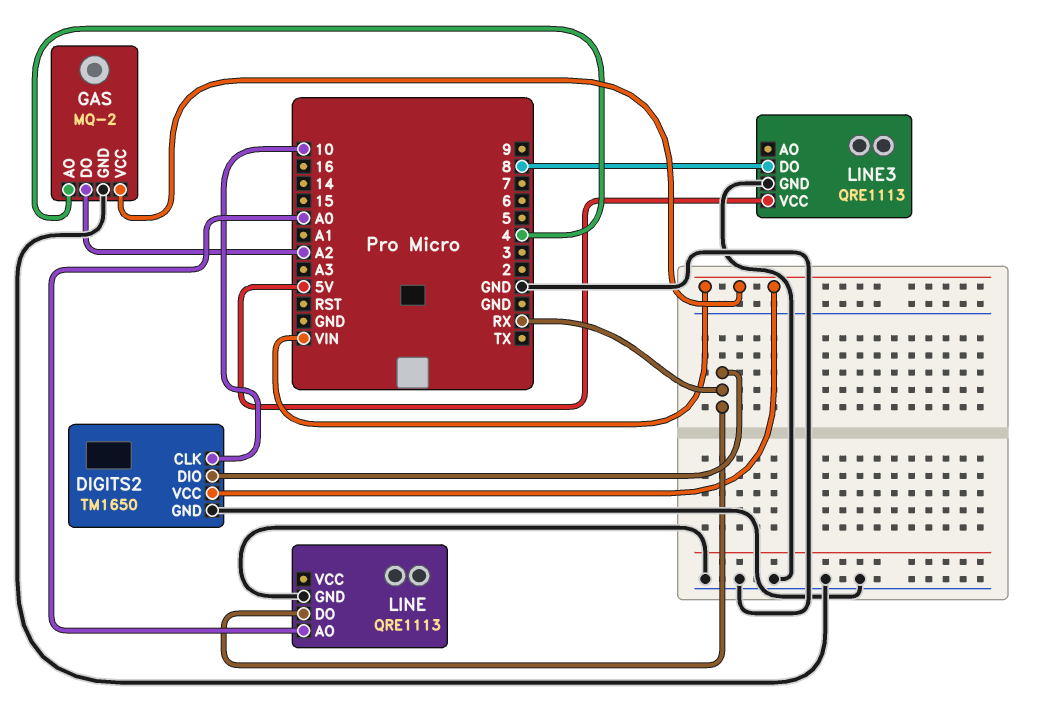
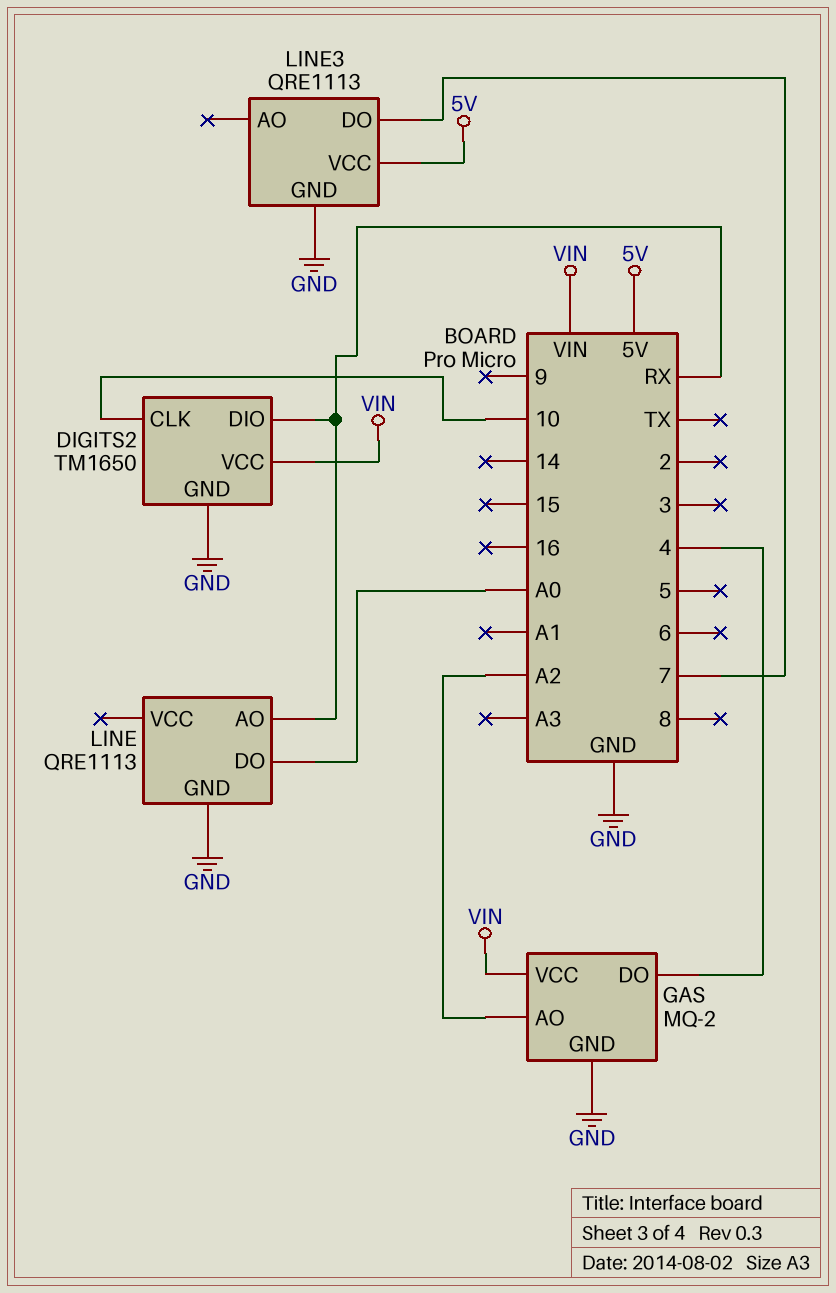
GAS pin AO: 4 -> A2
GAS pin DO: A2 -> 4
LINE pin AO: A0 -> RX
LINE pin DO: RX -> A0
LINE3 pin DO: 8 -> 7

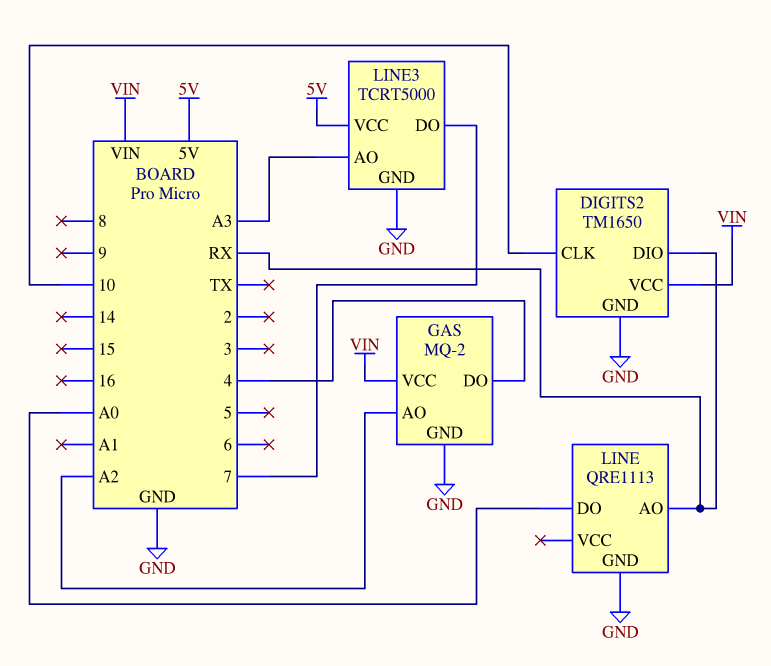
LINE3: QRE1113 -> TCRT5000
LINE3 pin AO: none -> A3

